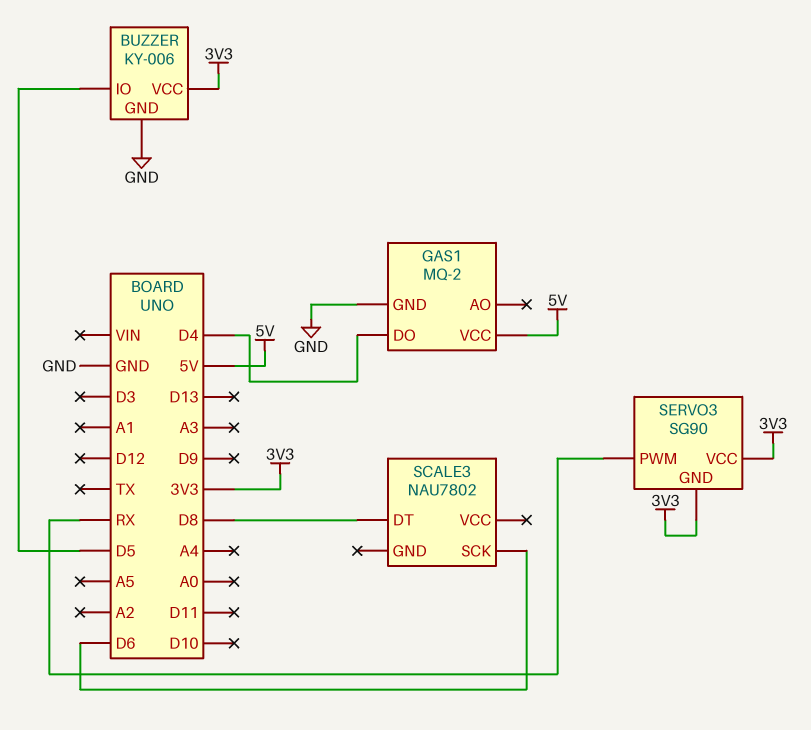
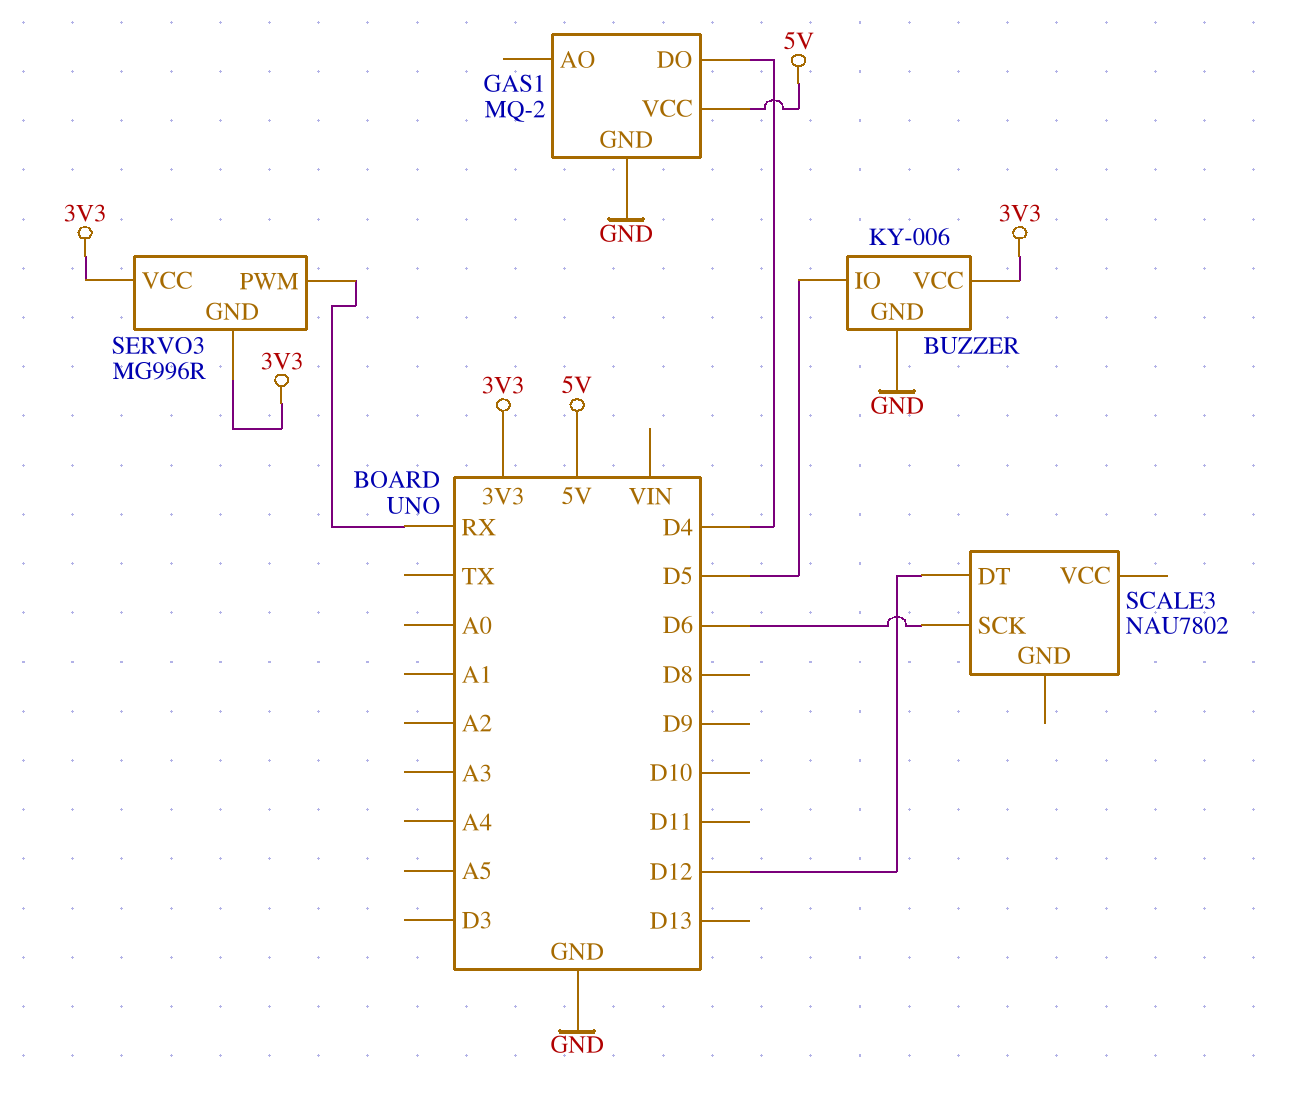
SCALE3 pin DT: D8 -> D12
SERVO3: SG90 -> MG996R

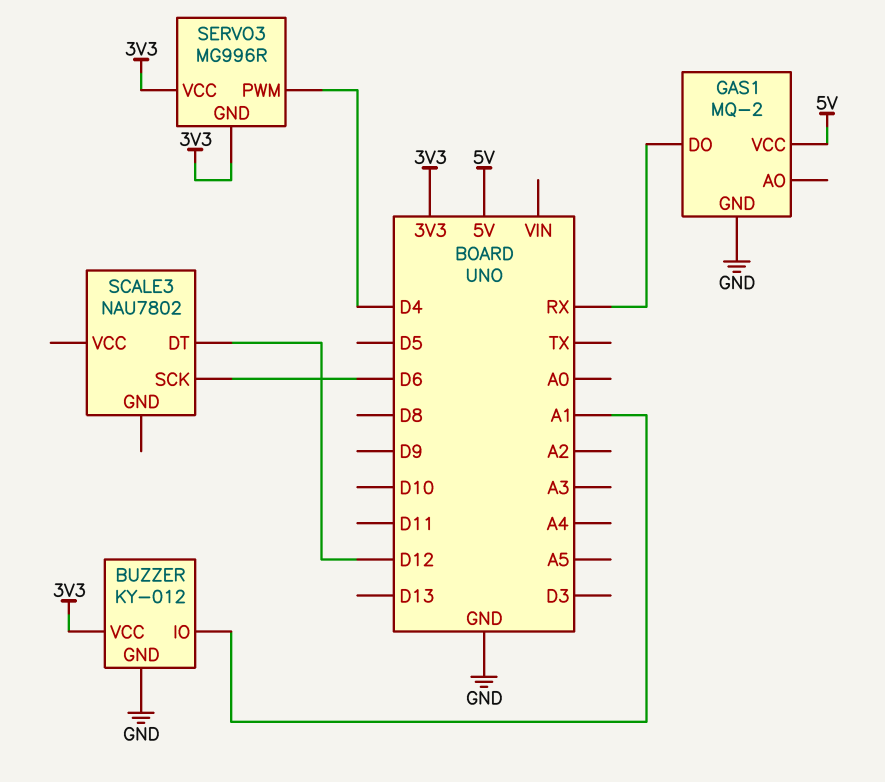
BUZZER: KY-006 -> KY-012
BUZZER pin IO: D5 -> A1
GAS1 pin DO: D4 -> RX
SERVO3 pin PWM: RX -> D4

